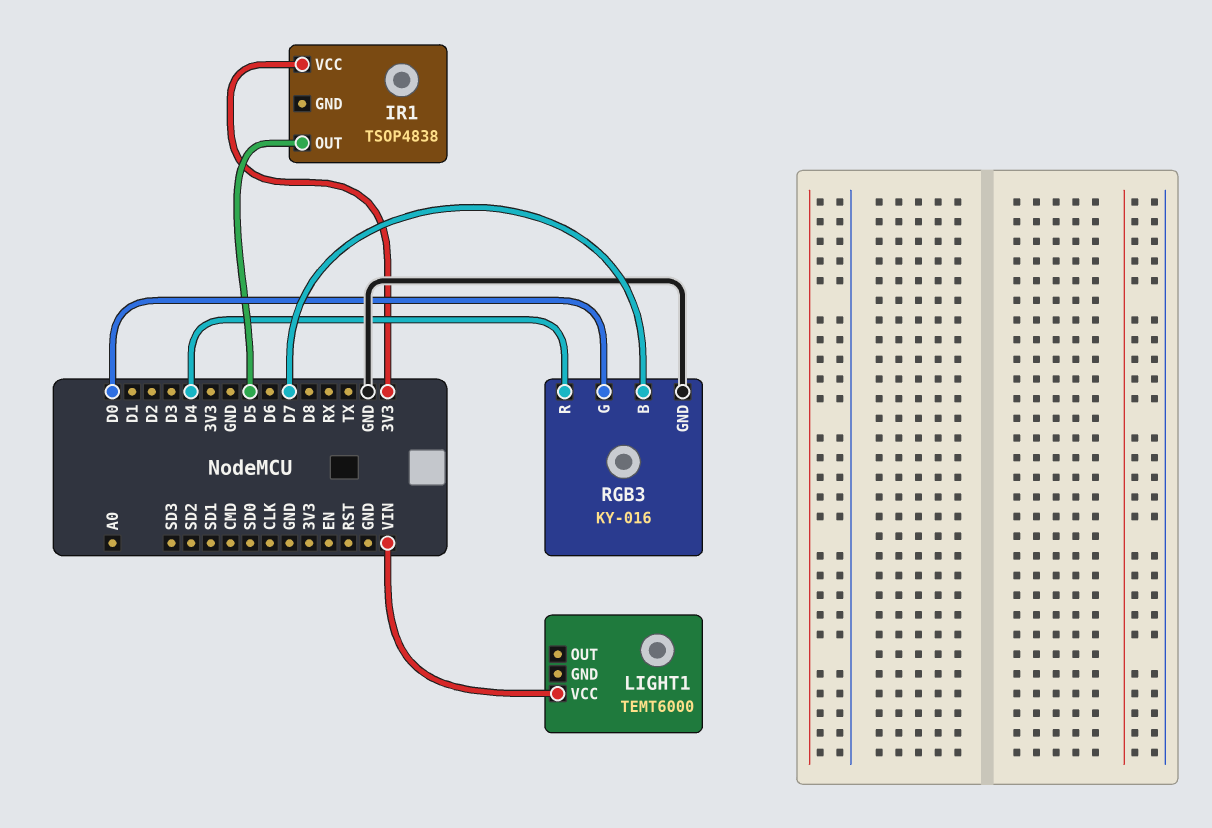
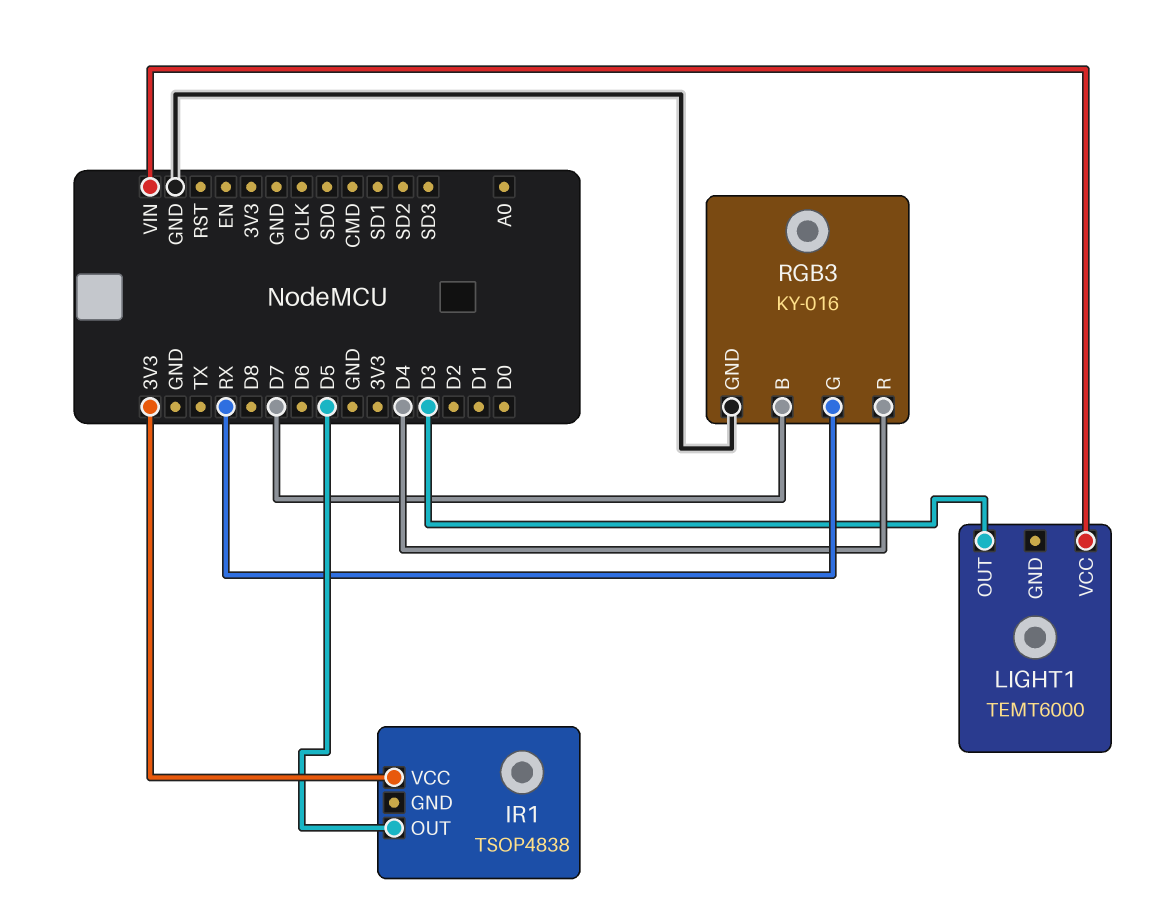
LIGHT1 pin OUT: none -> D3
RGB3 pin G: D0 -> RX

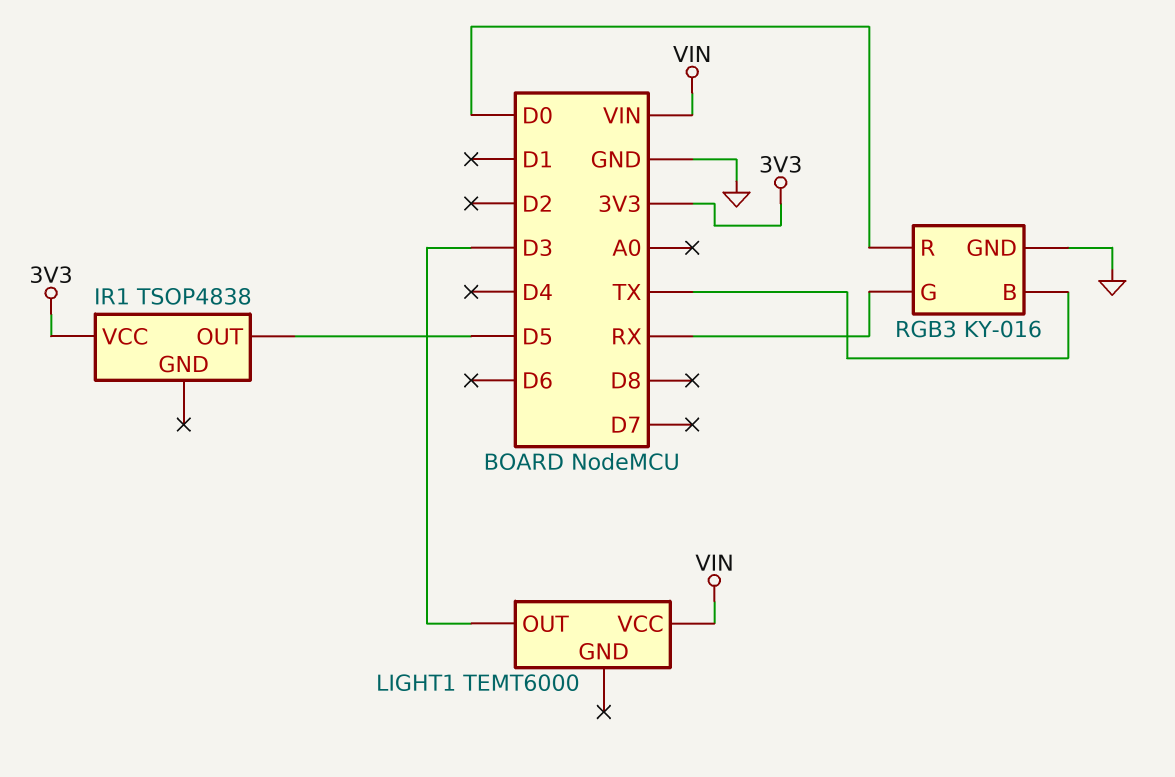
RGB3 pin B: D7 -> TX
RGB3 pin R: D4 -> D0

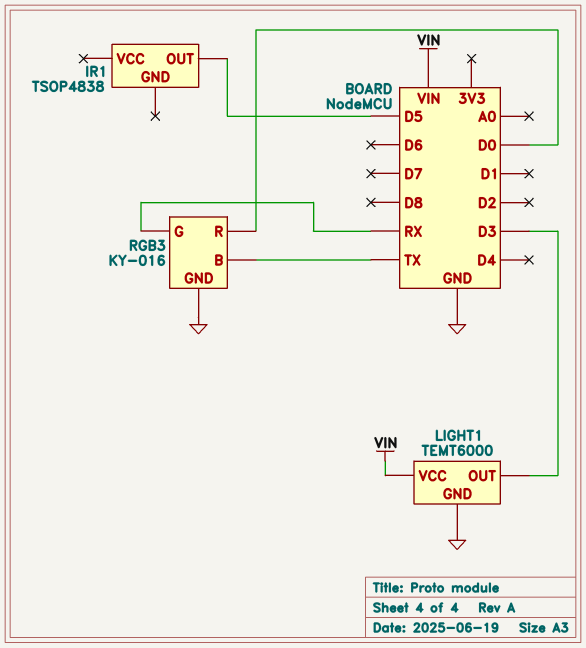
IR1 pin VCC: 3V3 -> none
LIGHT1 pin GND: none -> GND

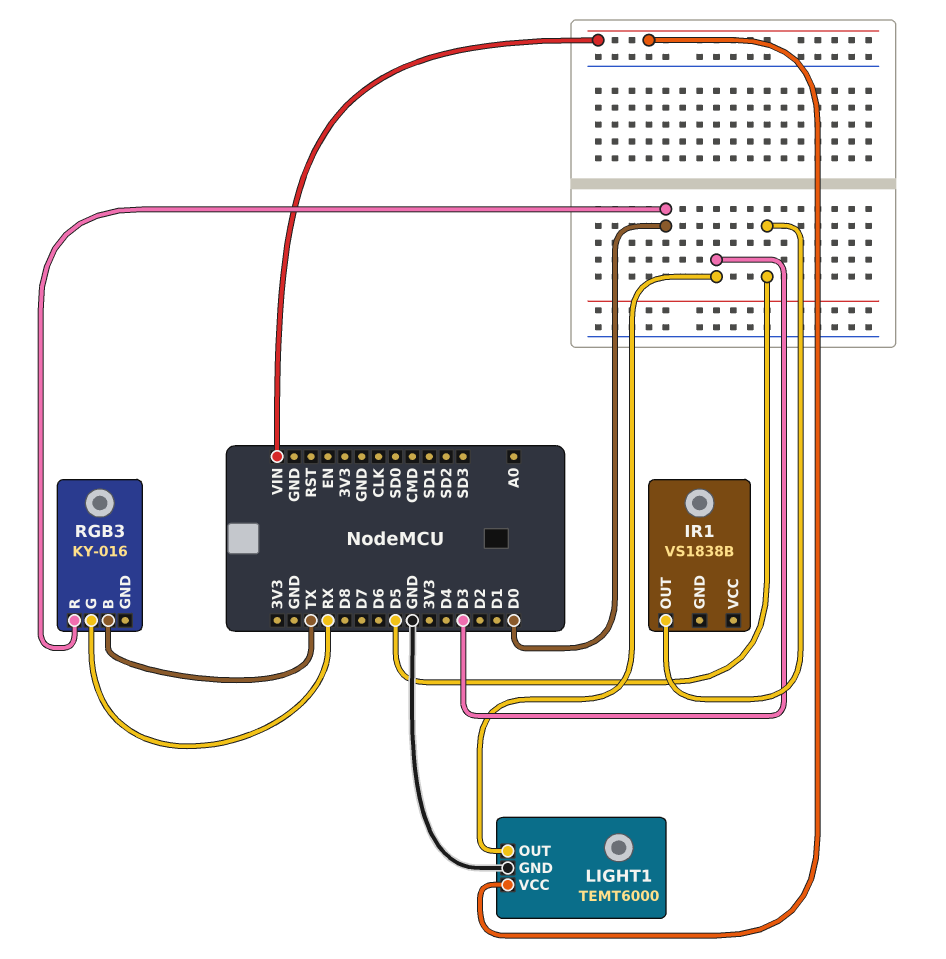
IR1: TSOP4838 -> VS1838B
RGB3 pin GND: GND -> none

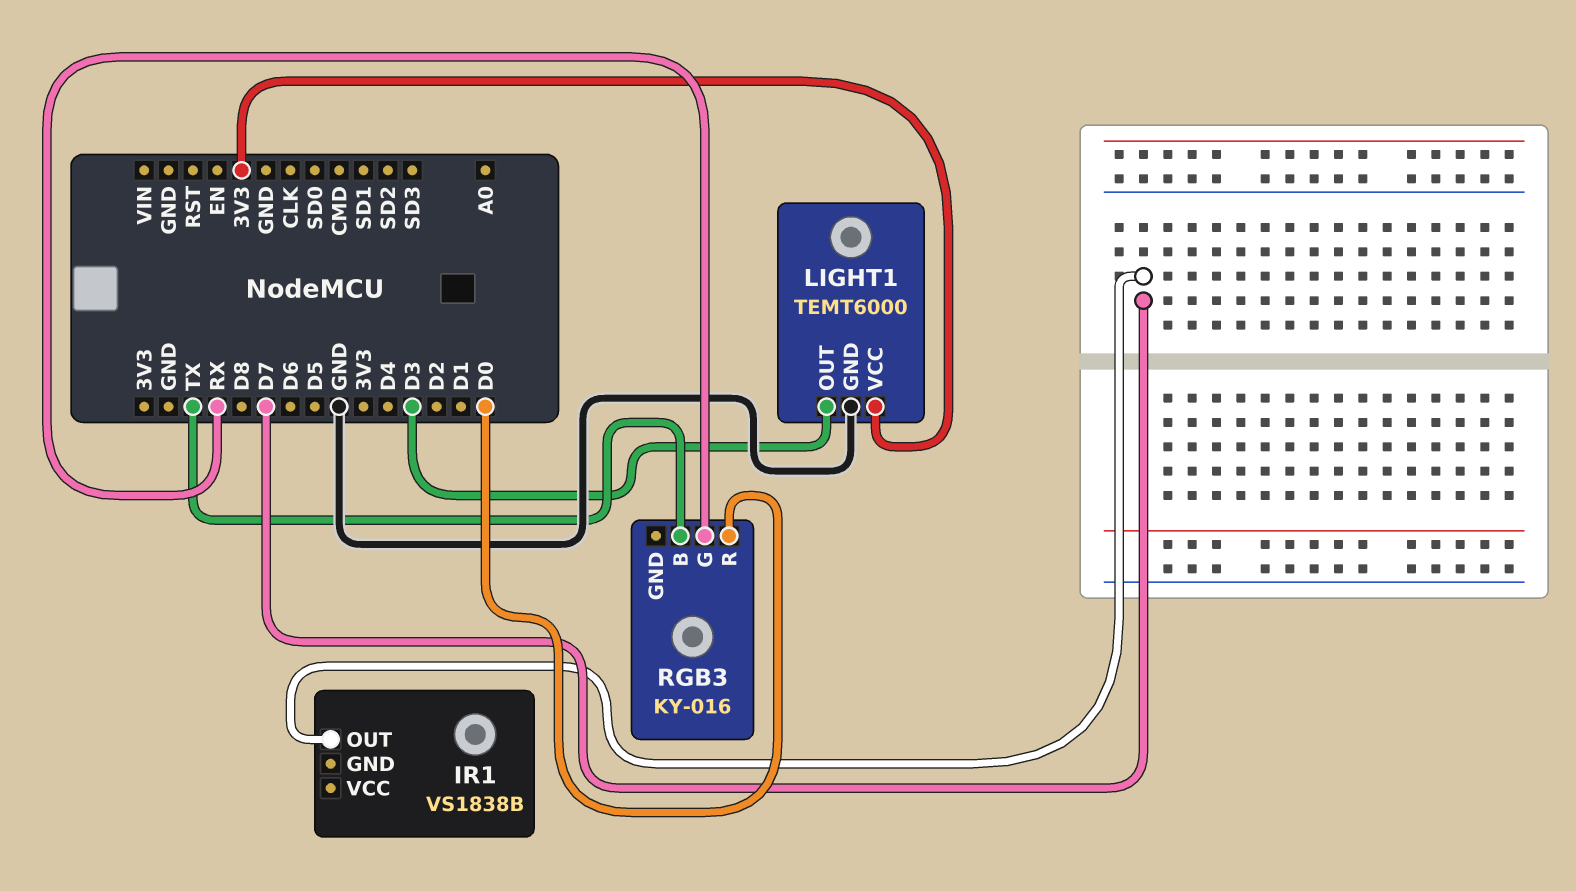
IR1 pin OUT: D5 -> D7
LIGHT1 pin VCC: VIN -> 3V3

